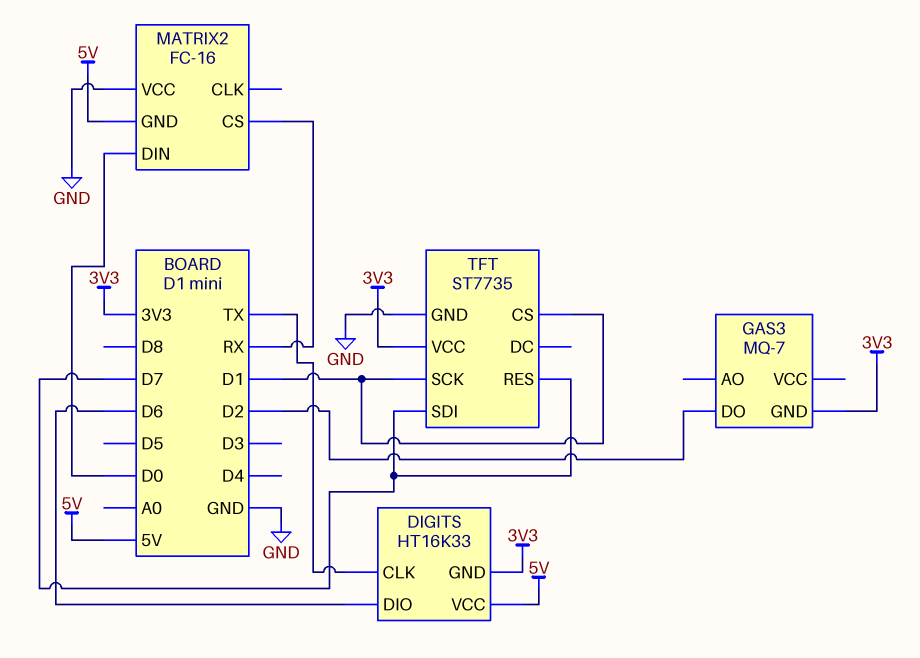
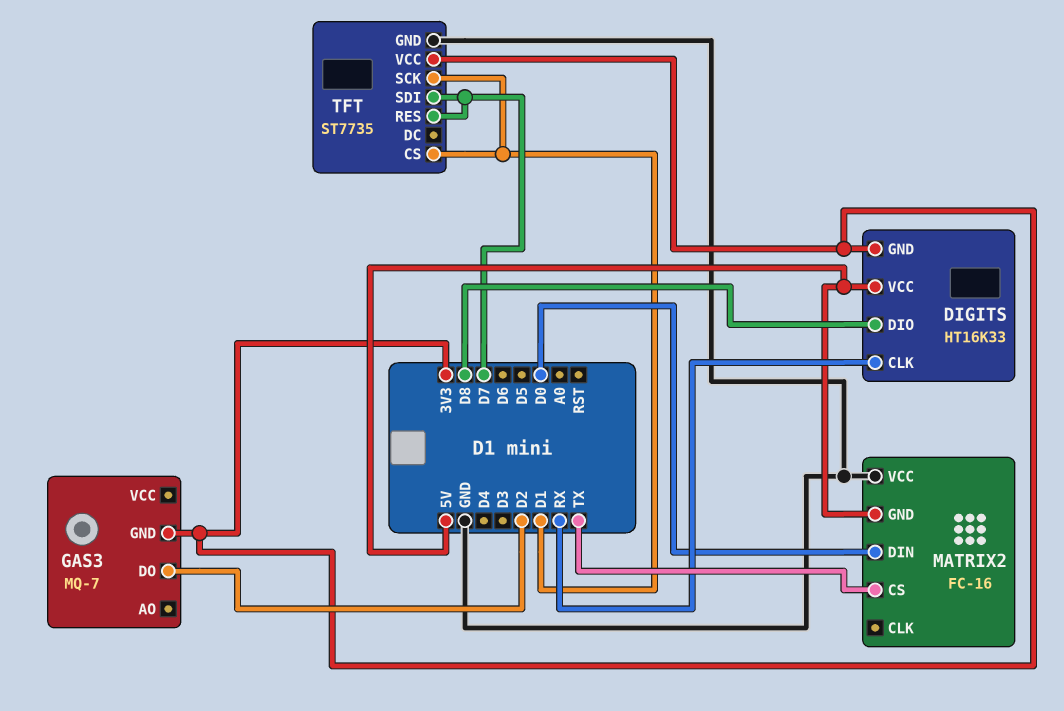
DIGITS pin CLK: TX -> RX
DIGITS pin DIO: D6 -> D8
MATRIX2 pin CS: RX -> TX

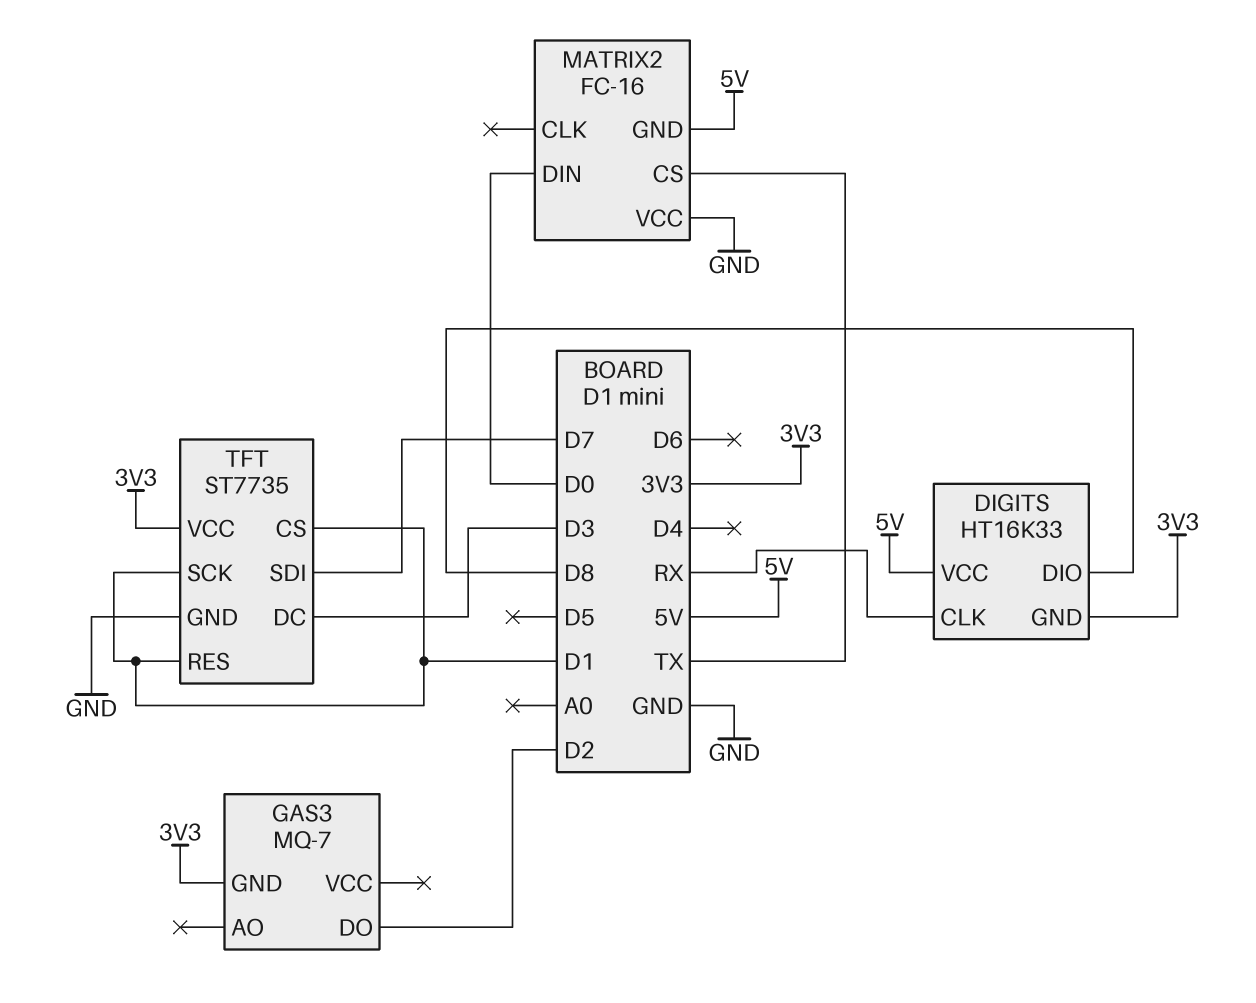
TFT pin DC: none -> D3
TFT pin RES: D7 -> D1

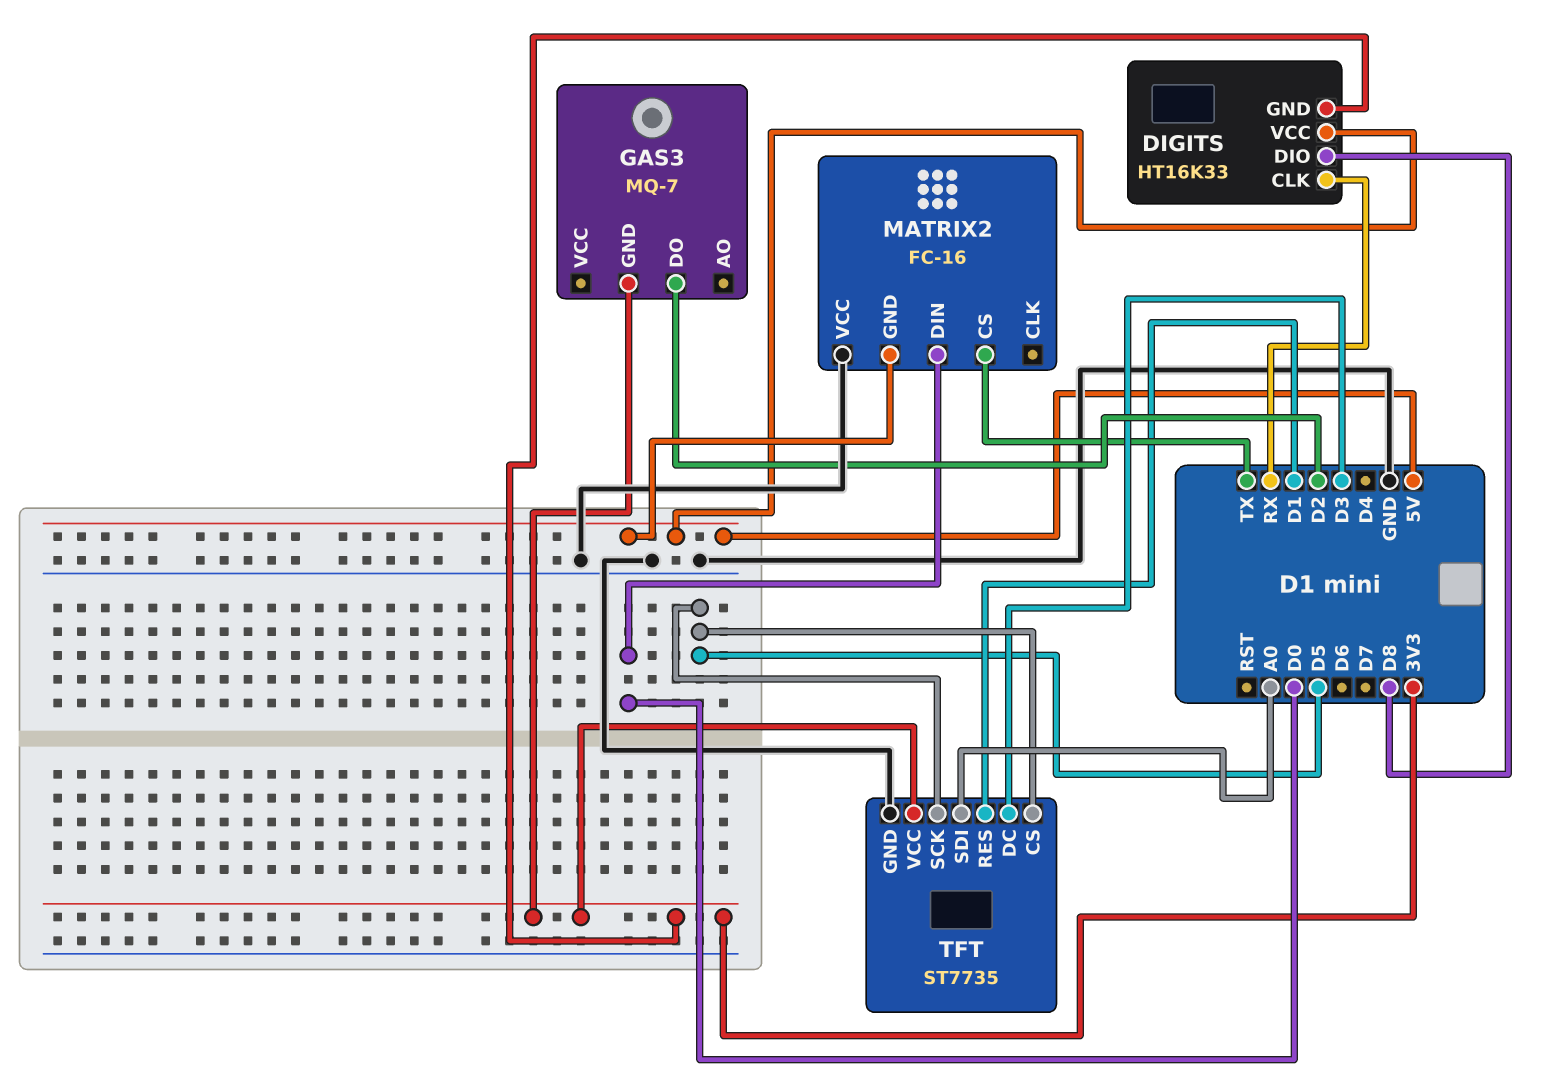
TFT pin CS: D1 -> D5
TFT pin SCK: D1 -> D5
TFT pin SDI: D7 -> A0

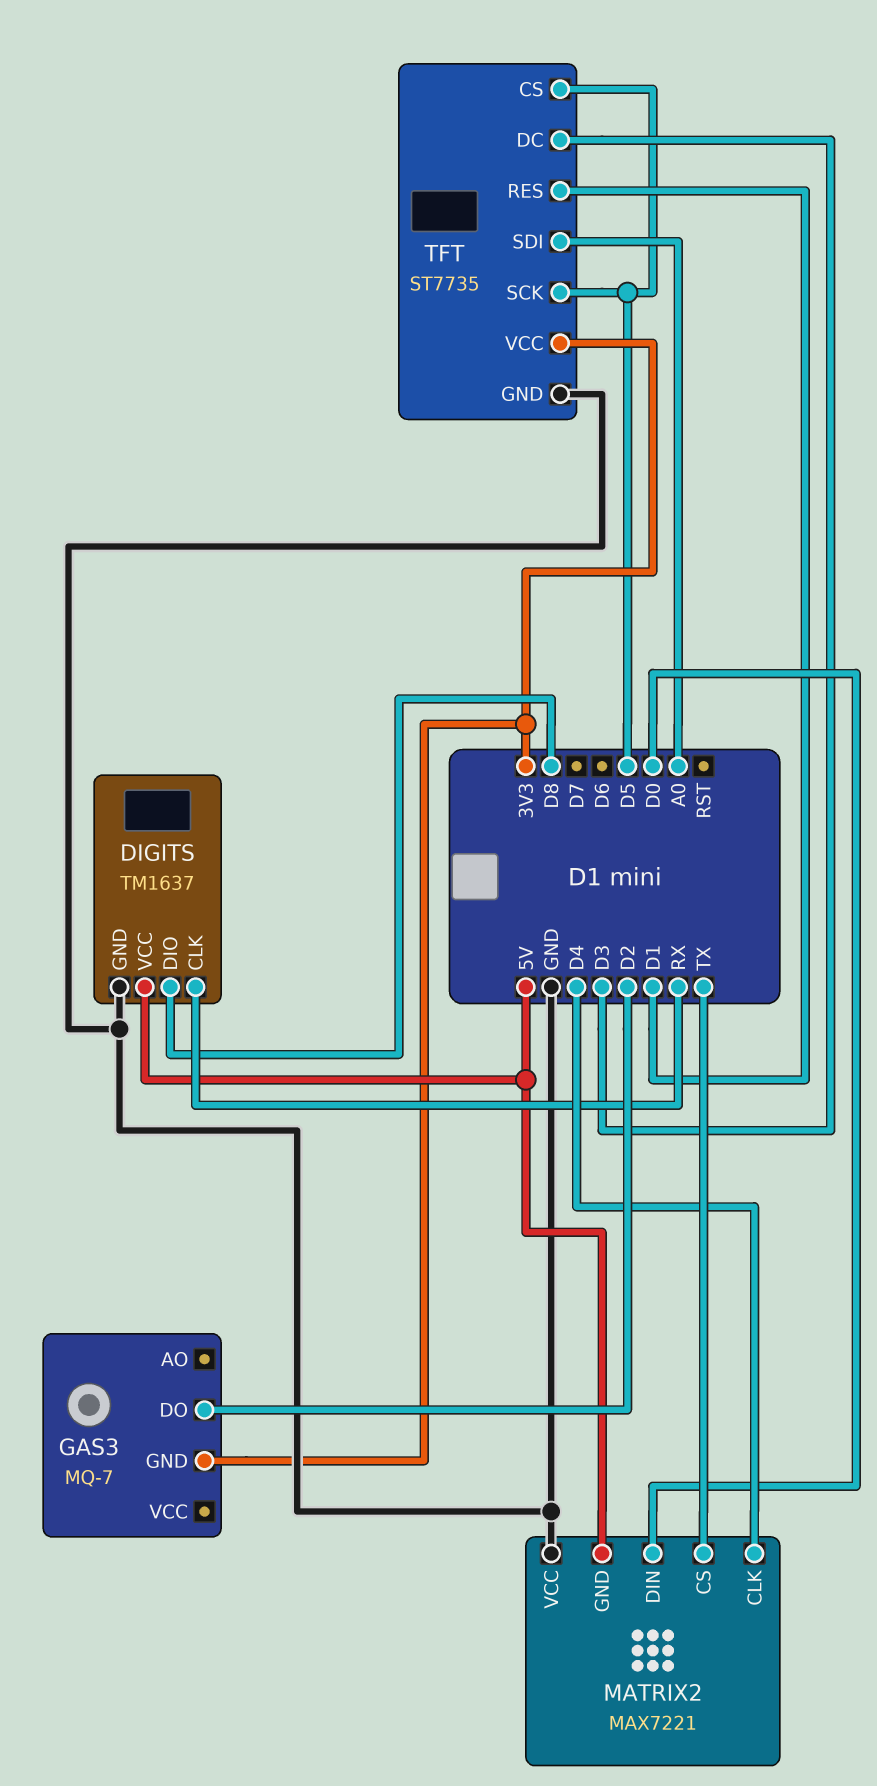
DIGITS: HT16K33 -> TM1637
DIGITS pin GND: 3V3 -> GND
MATRIX2: FC-16 -> MAX7221
MATRIX2 pin CLK: none -> D4

